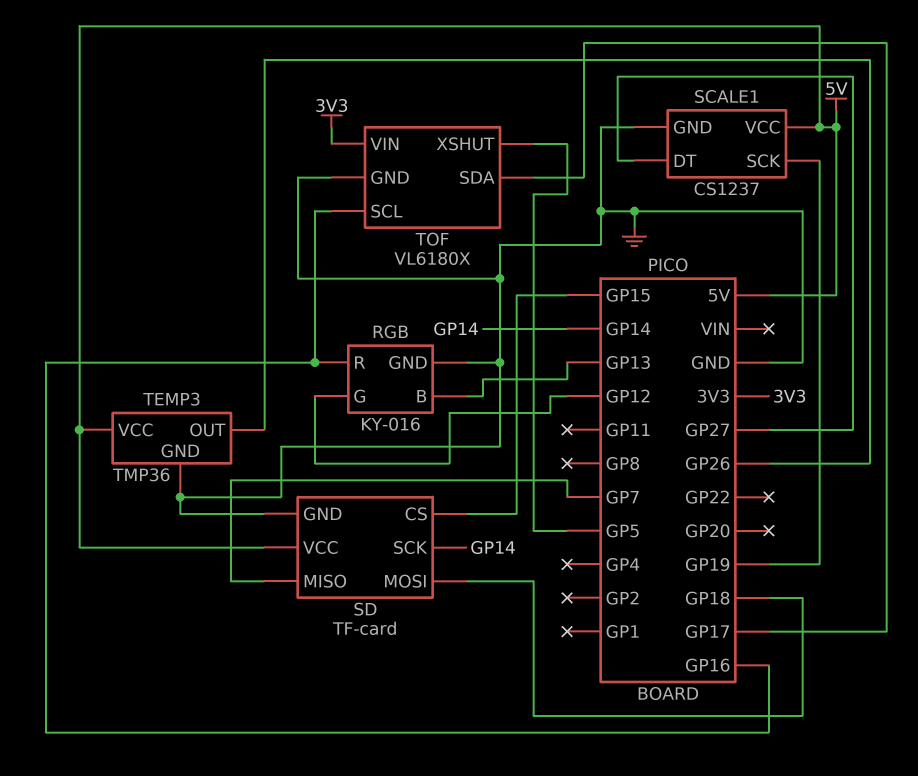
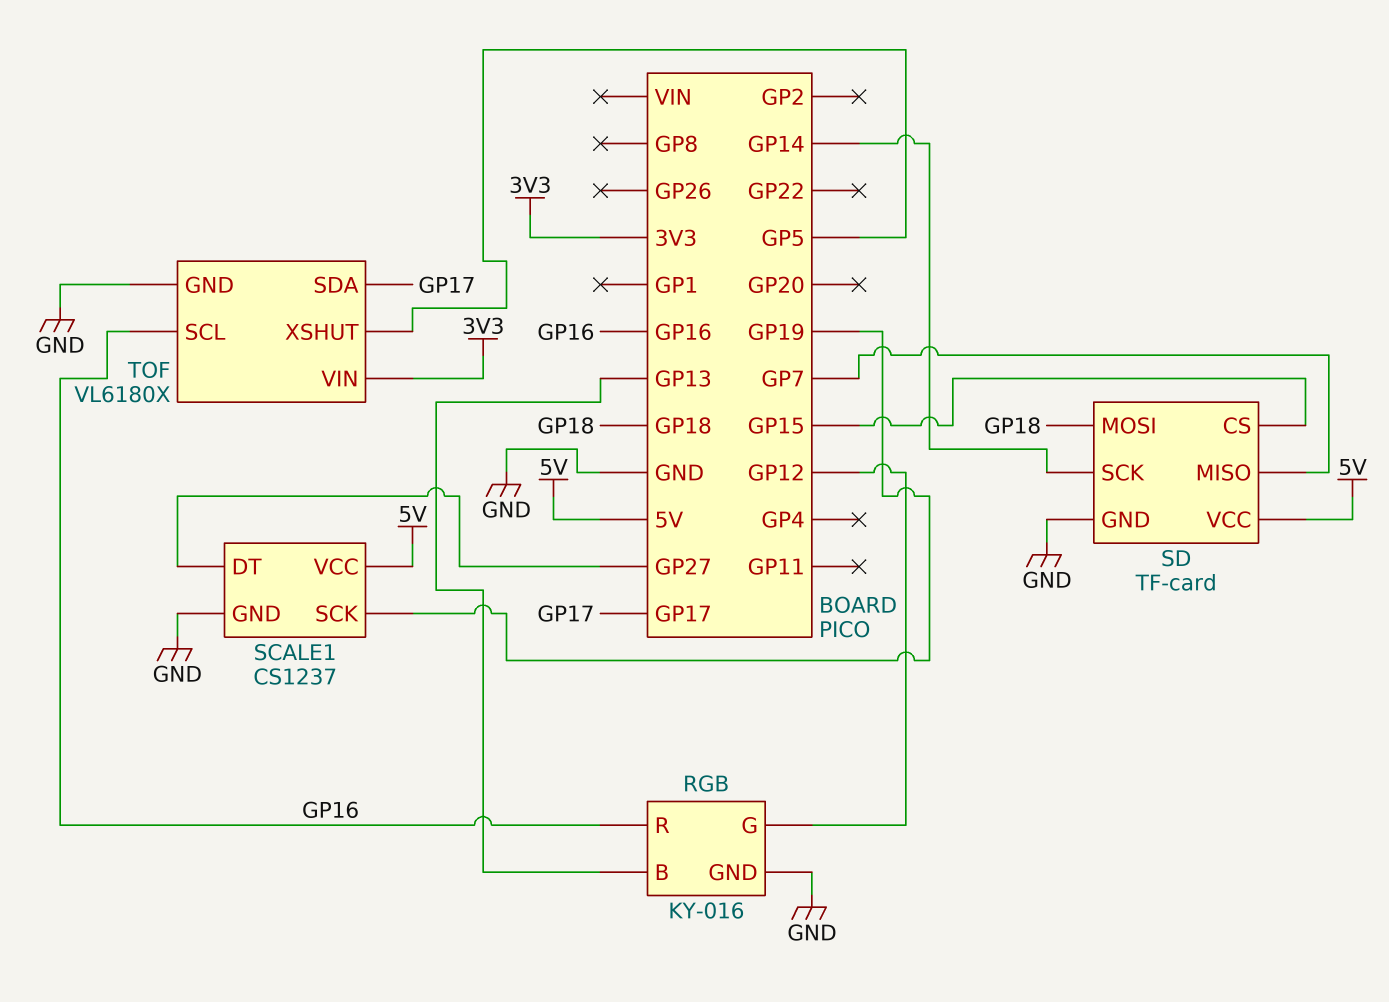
TEMP3: TMP36 -> none
TEMP3 pin GND: GND -> none
TEMP3 pin OUT: GP26 -> none
TEMP3 pin VCC: 5V -> none

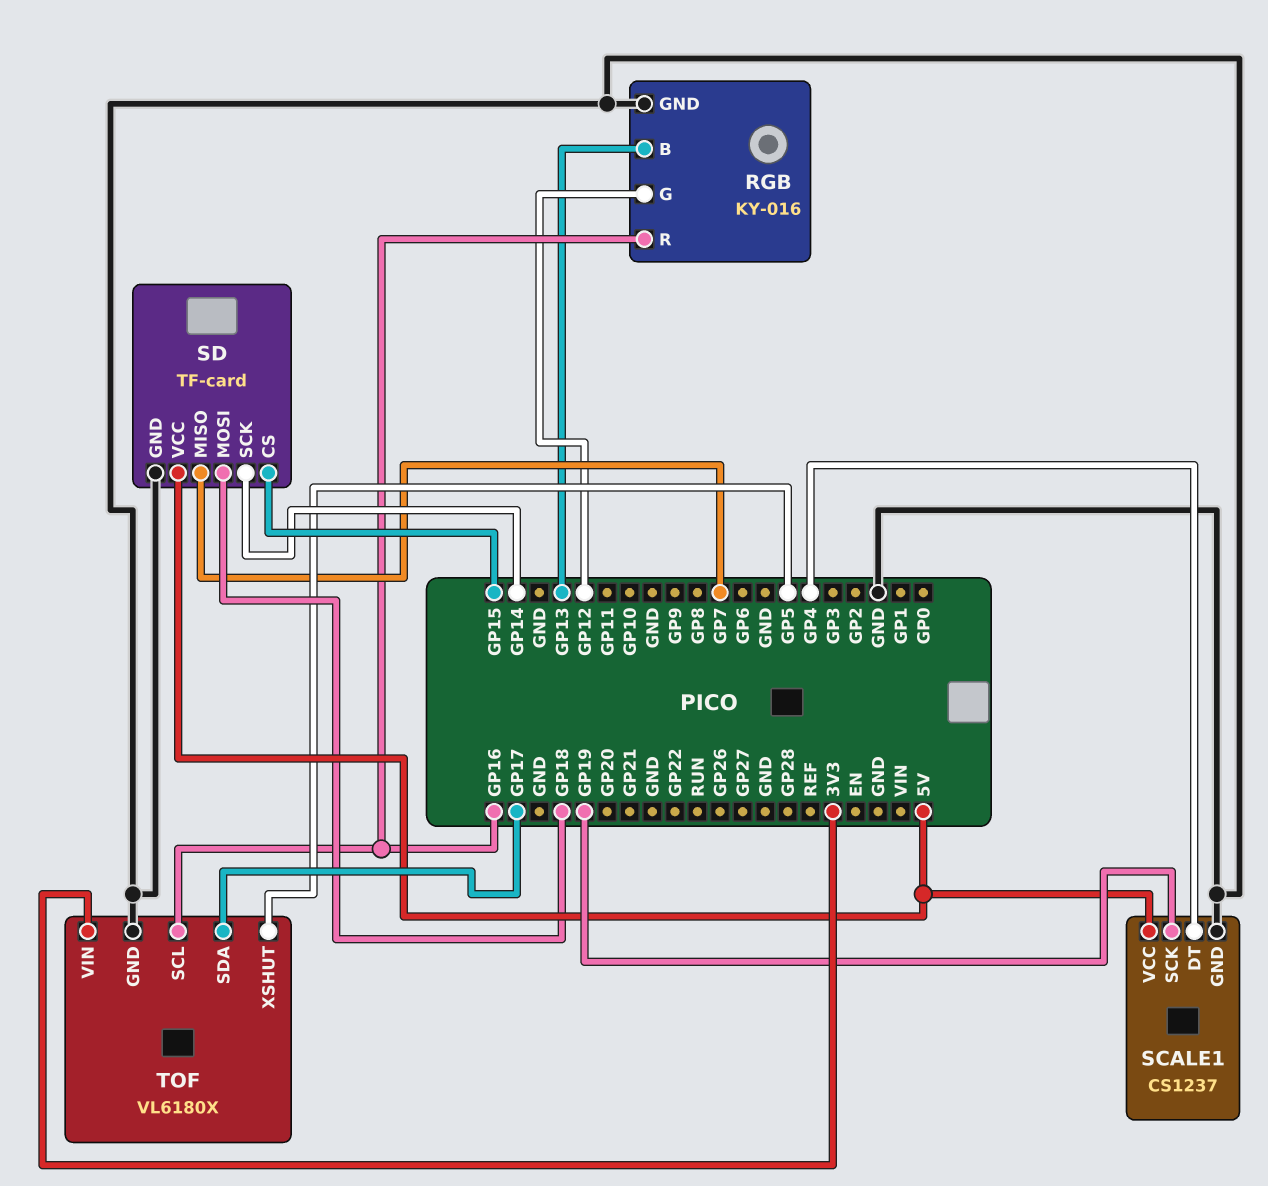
SCALE1 pin DT: GP27 -> GP4

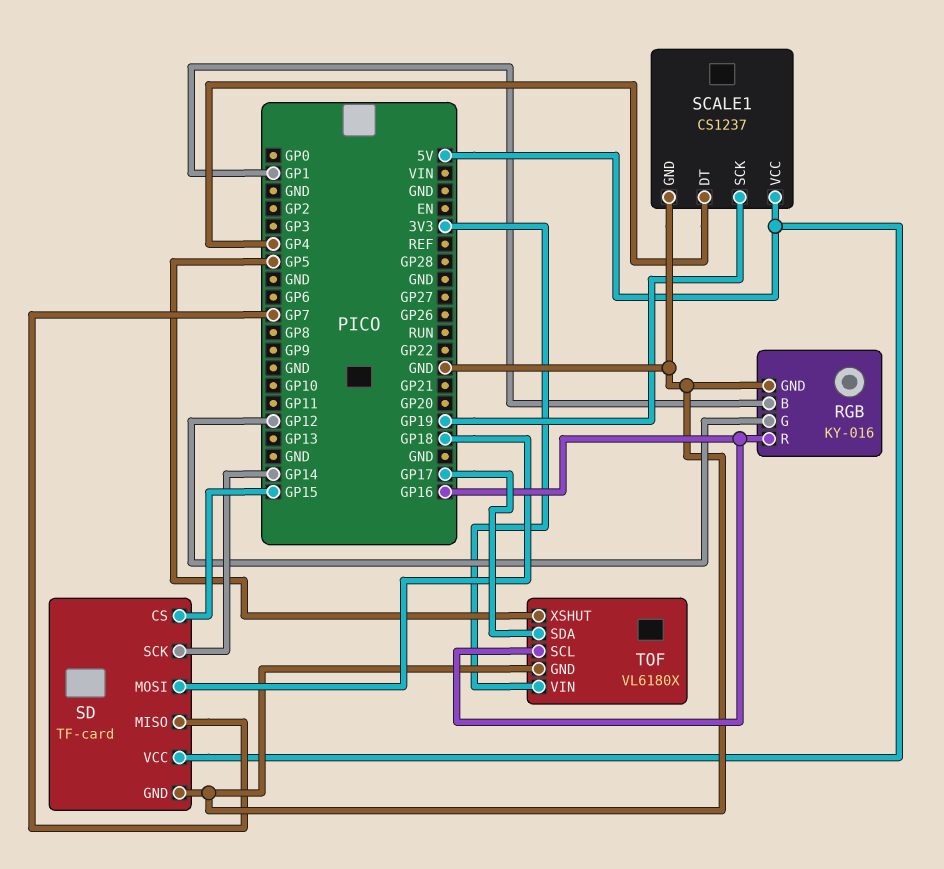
RGB pin B: GP13 -> GP1

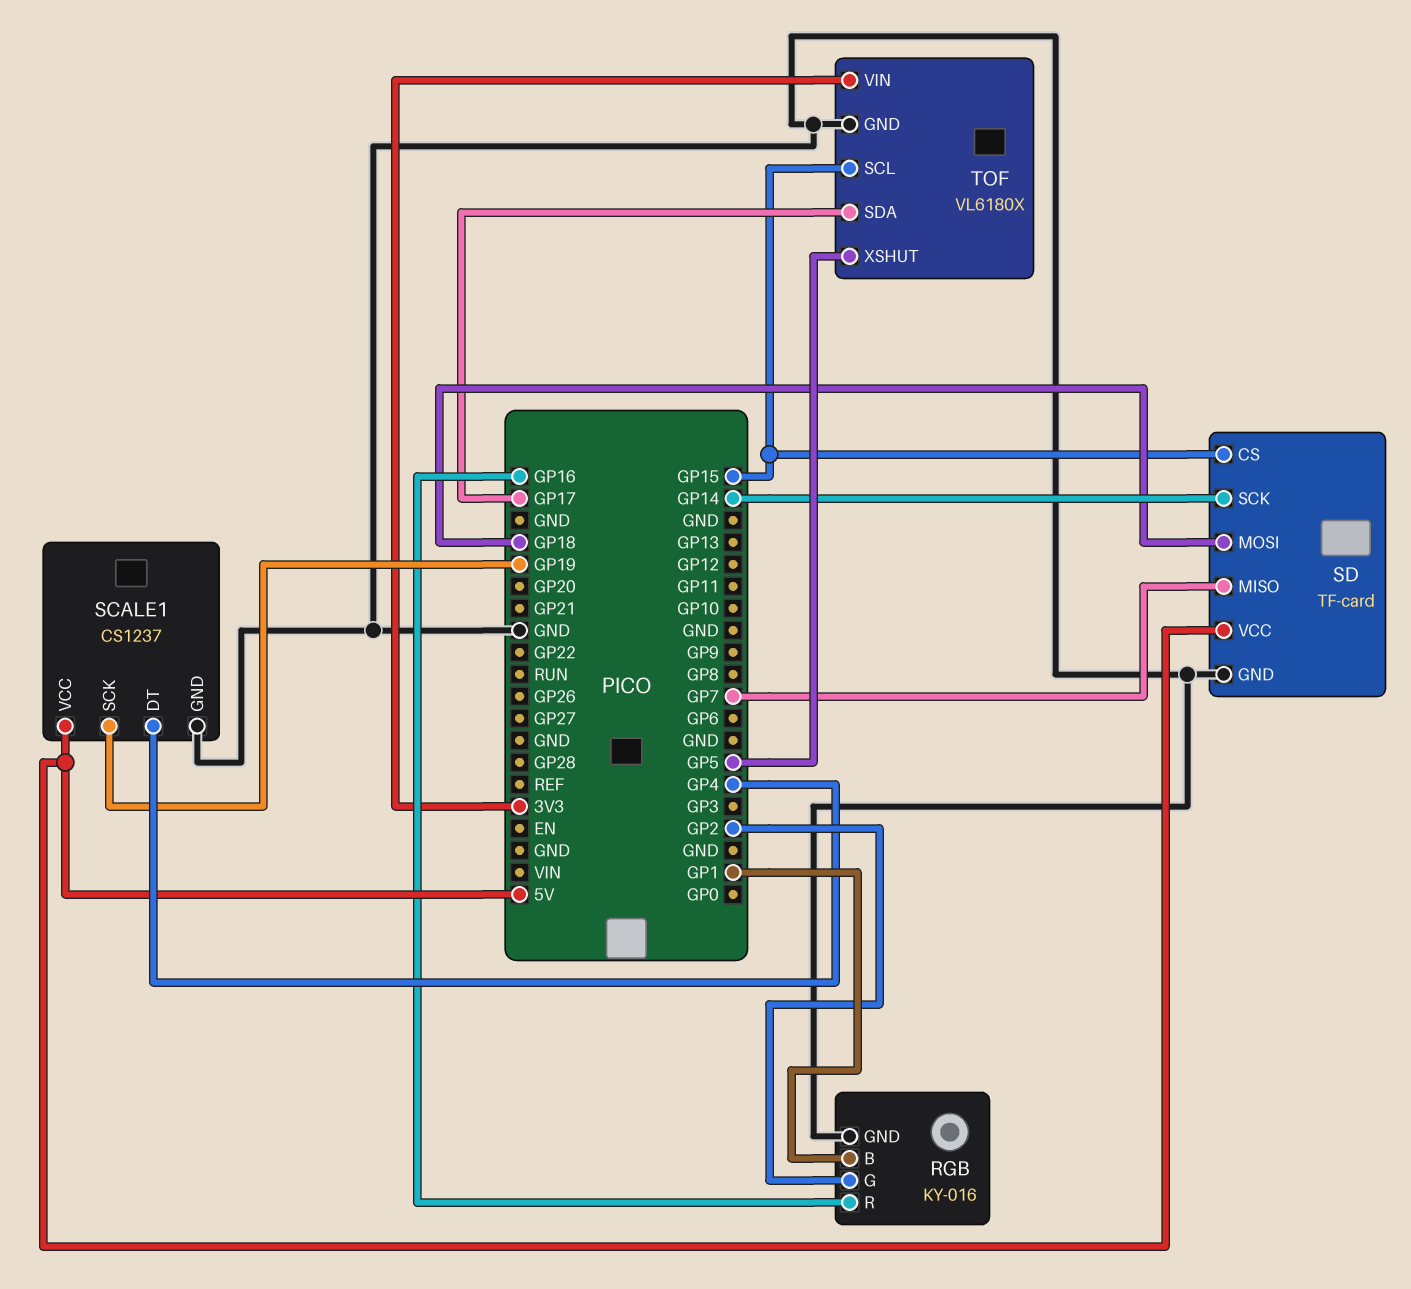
RGB pin G: GP12 -> GP2
TOF pin SCL: GP16 -> GP15

